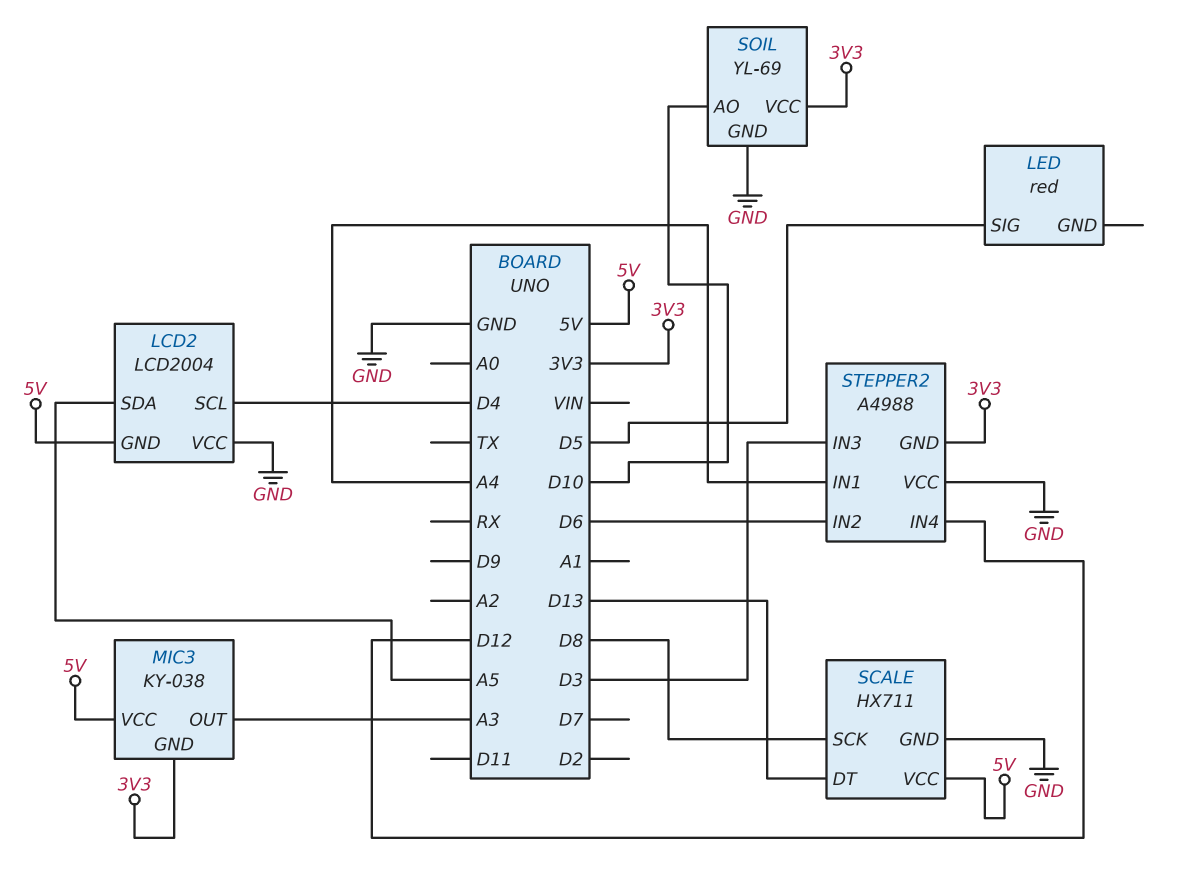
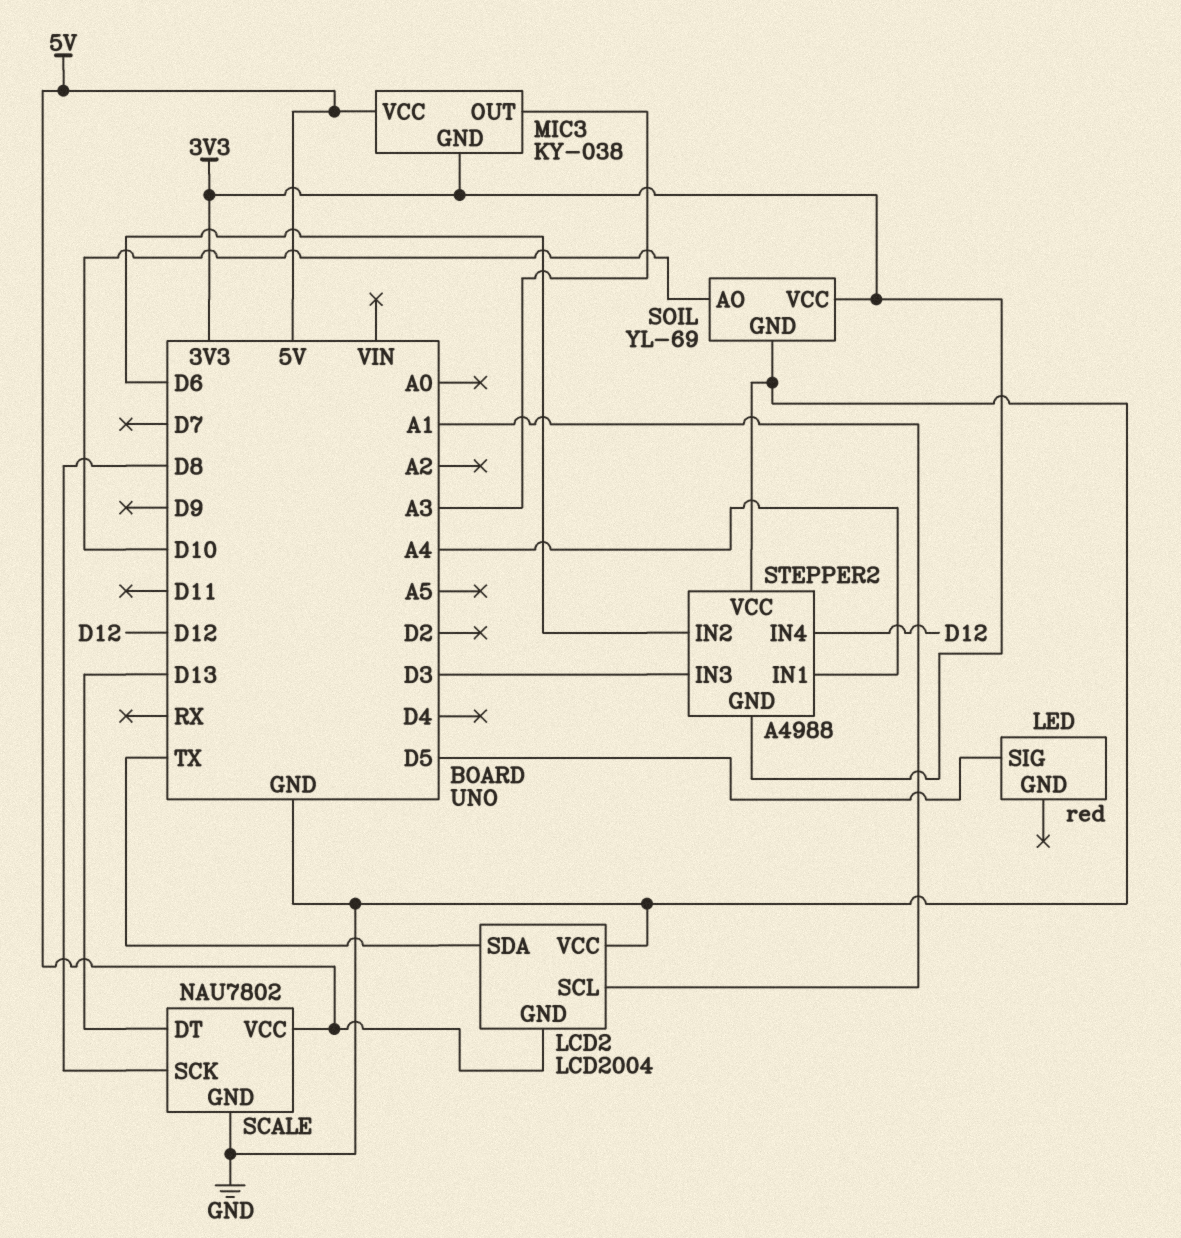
LCD2 pin SCL: D4 -> A1
LCD2 pin SDA: A5 -> TX
SCALE: HX711 -> NAU7802

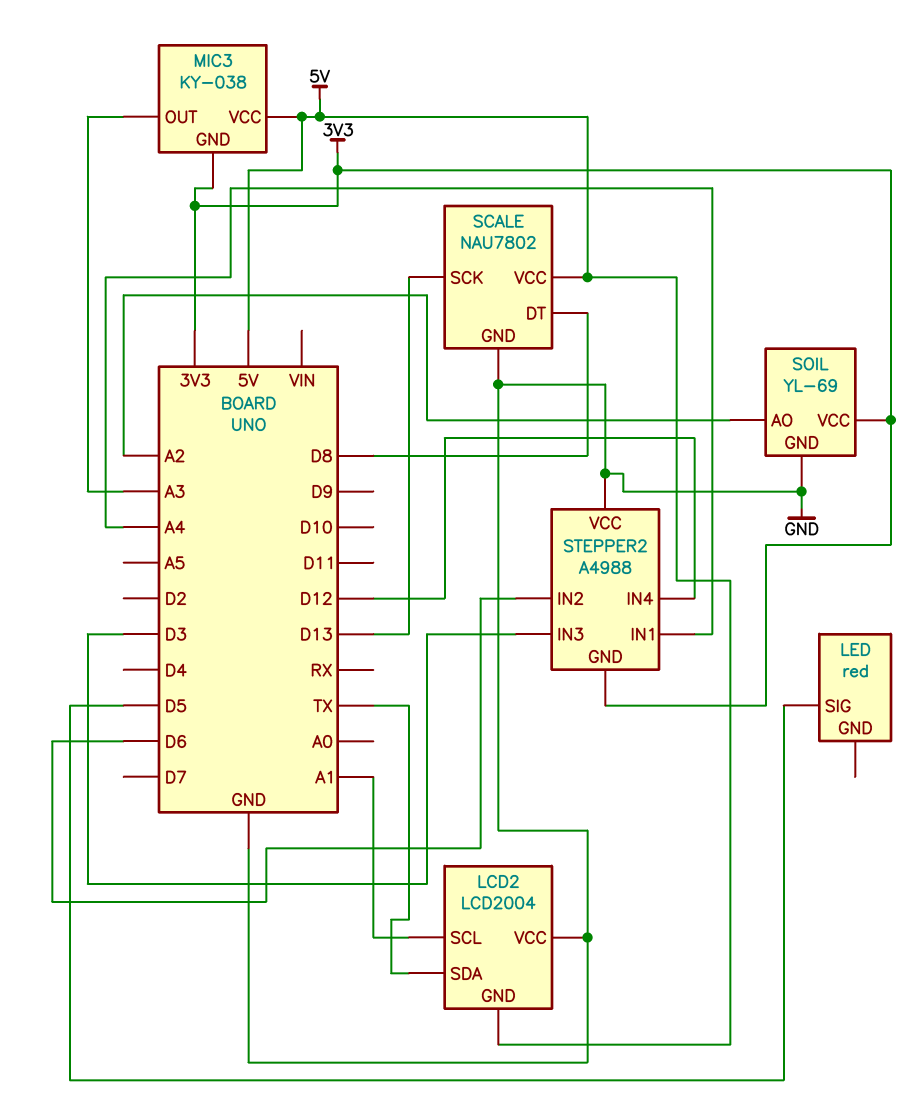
SCALE pin DT: D13 -> D8
SCALE pin SCK: D8 -> D13
SOIL pin AO: D10 -> A2

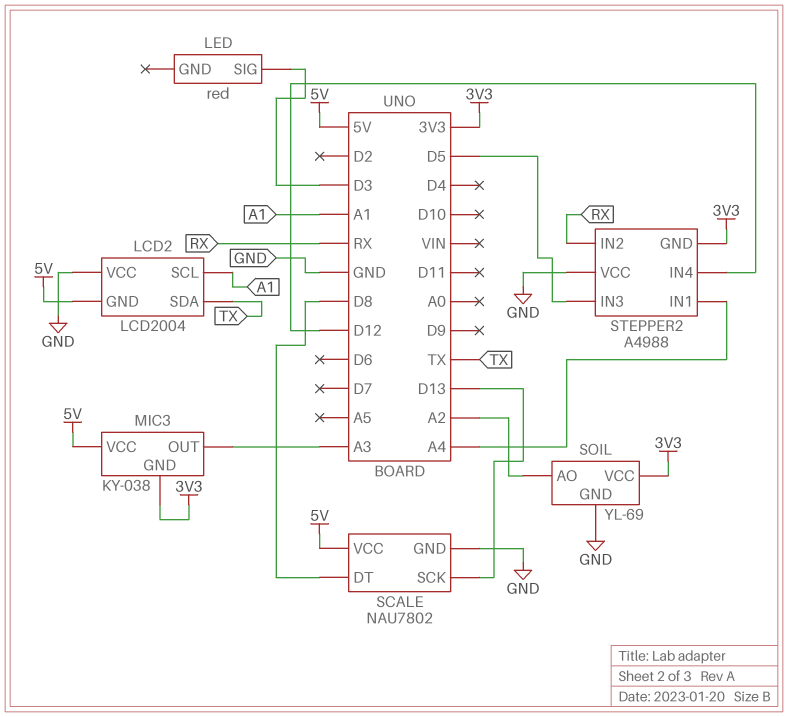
LED pin SIG: D5 -> D3
STEPPER2 pin IN2: D6 -> RX
STEPPER2 pin IN3: D3 -> D5

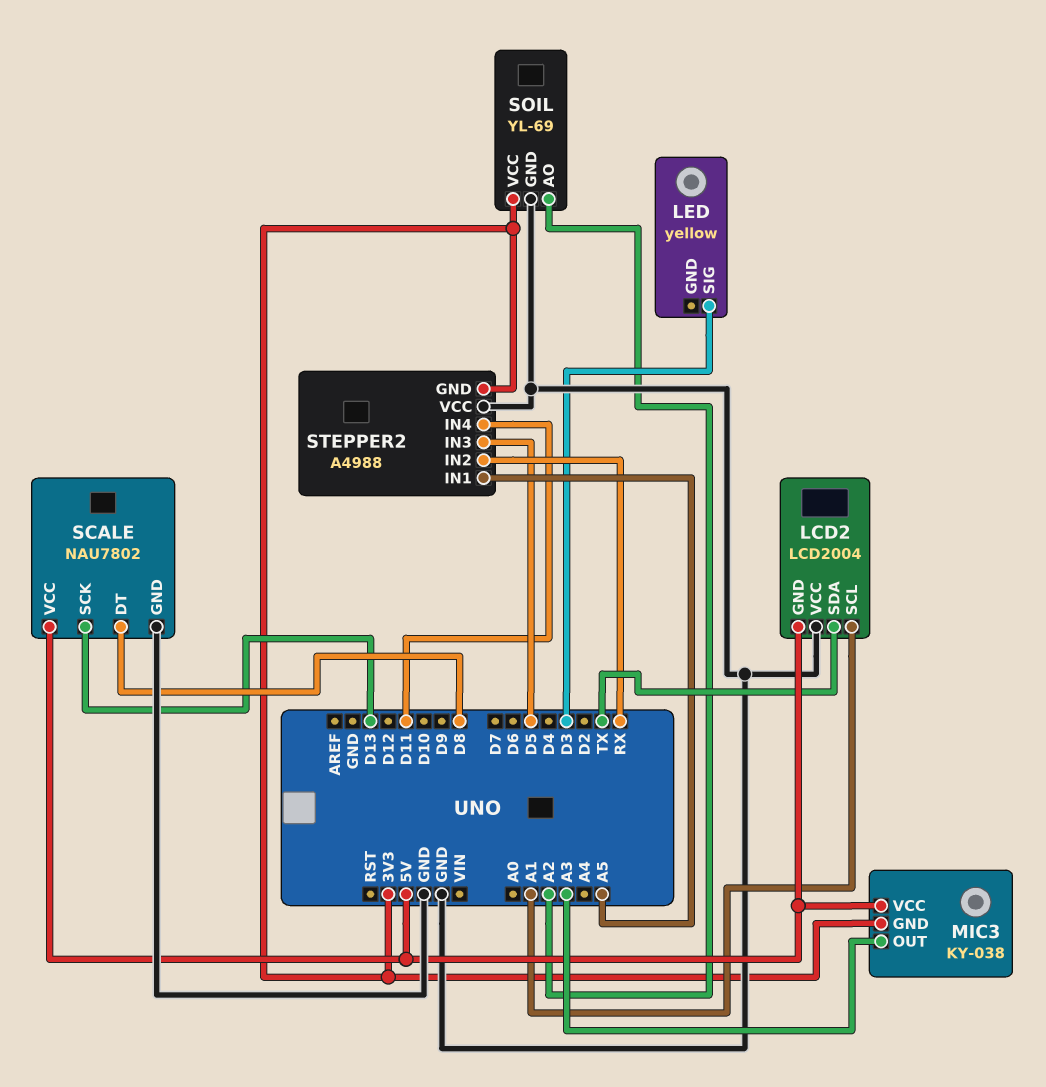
LED: red -> yellow
STEPPER2 pin IN1: A4 -> A5
STEPPER2 pin IN4: D12 -> D11

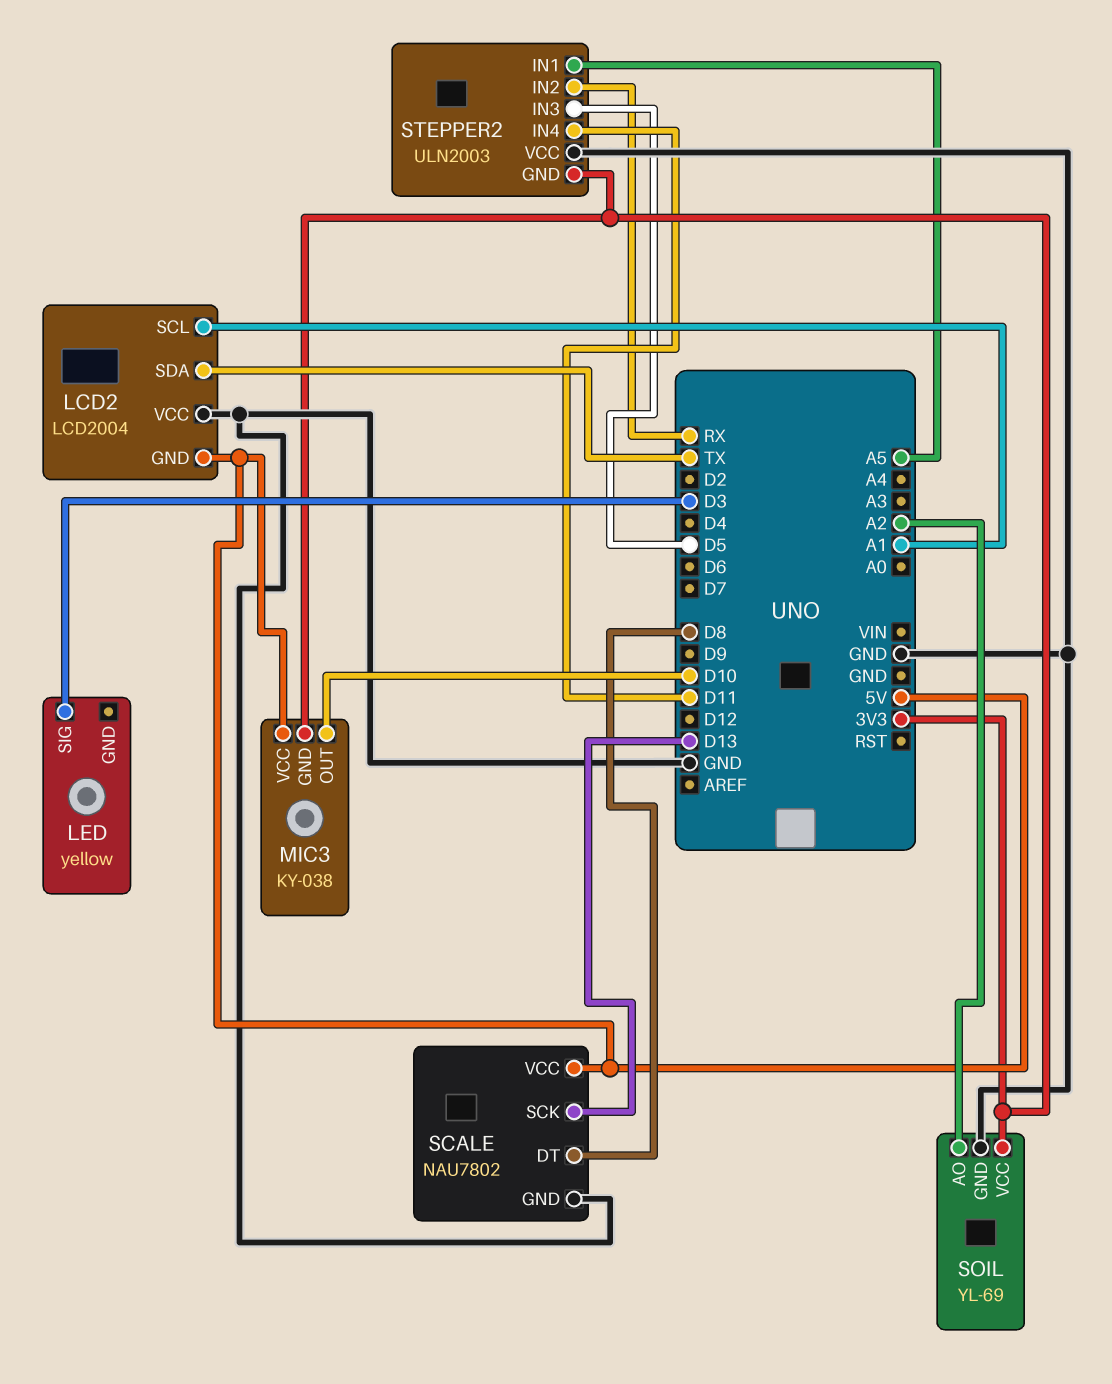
MIC3 pin OUT: A3 -> D10
STEPPER2: A4988 -> ULN2003

